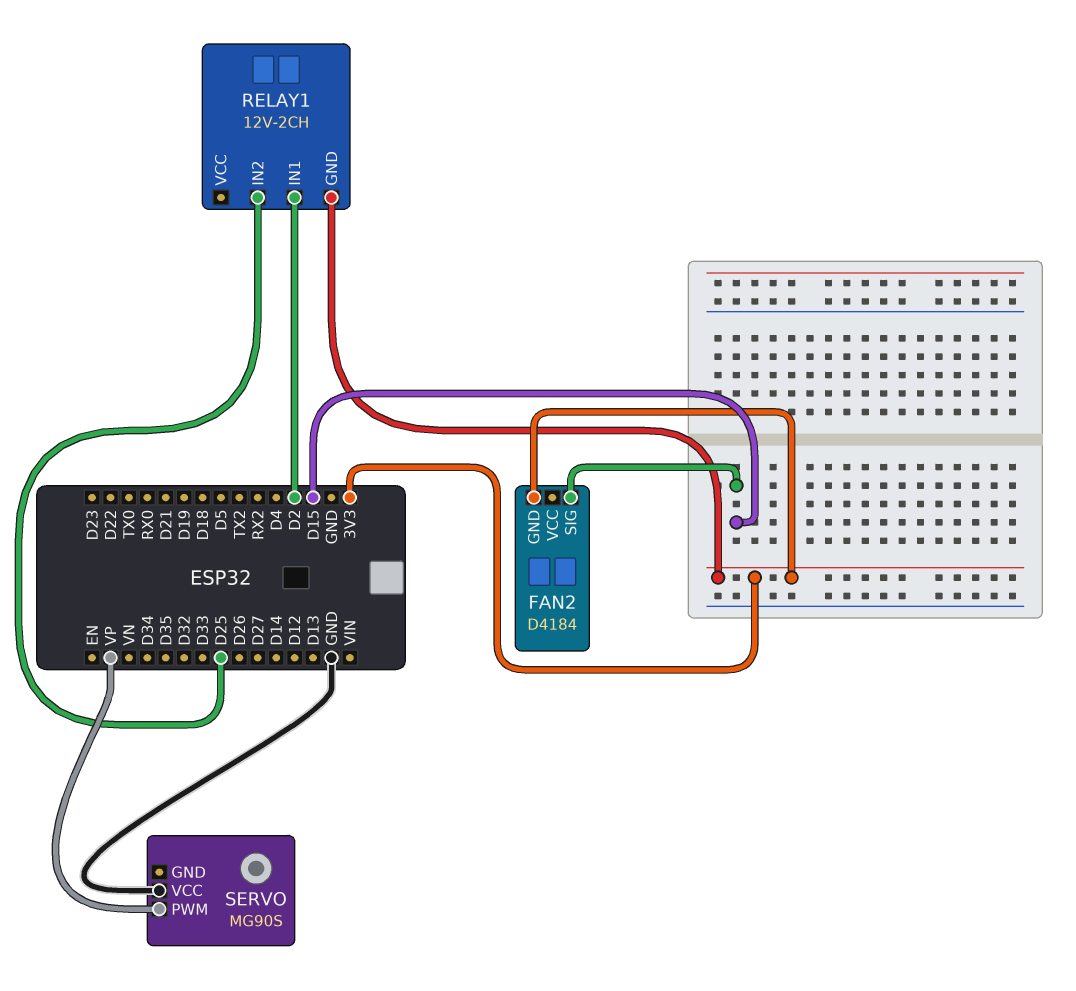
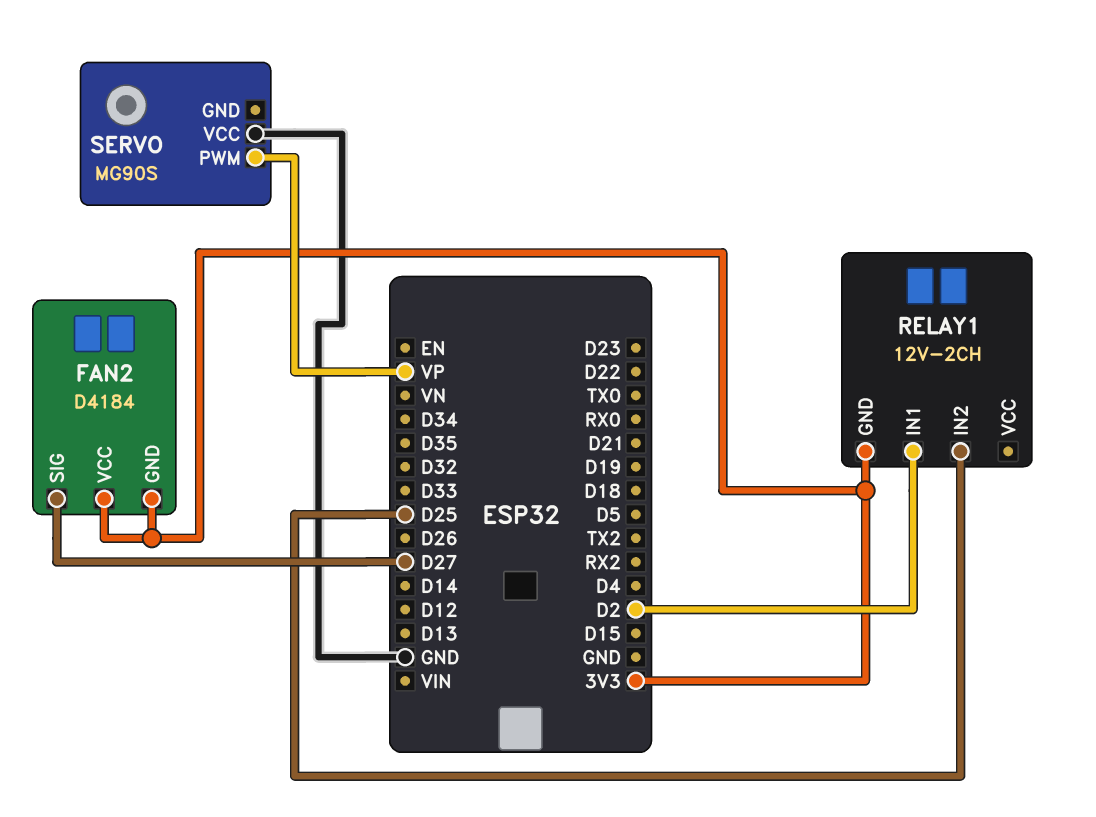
FAN2 pin SIG: D15 -> D27
FAN2 pin VCC: none -> 3V3

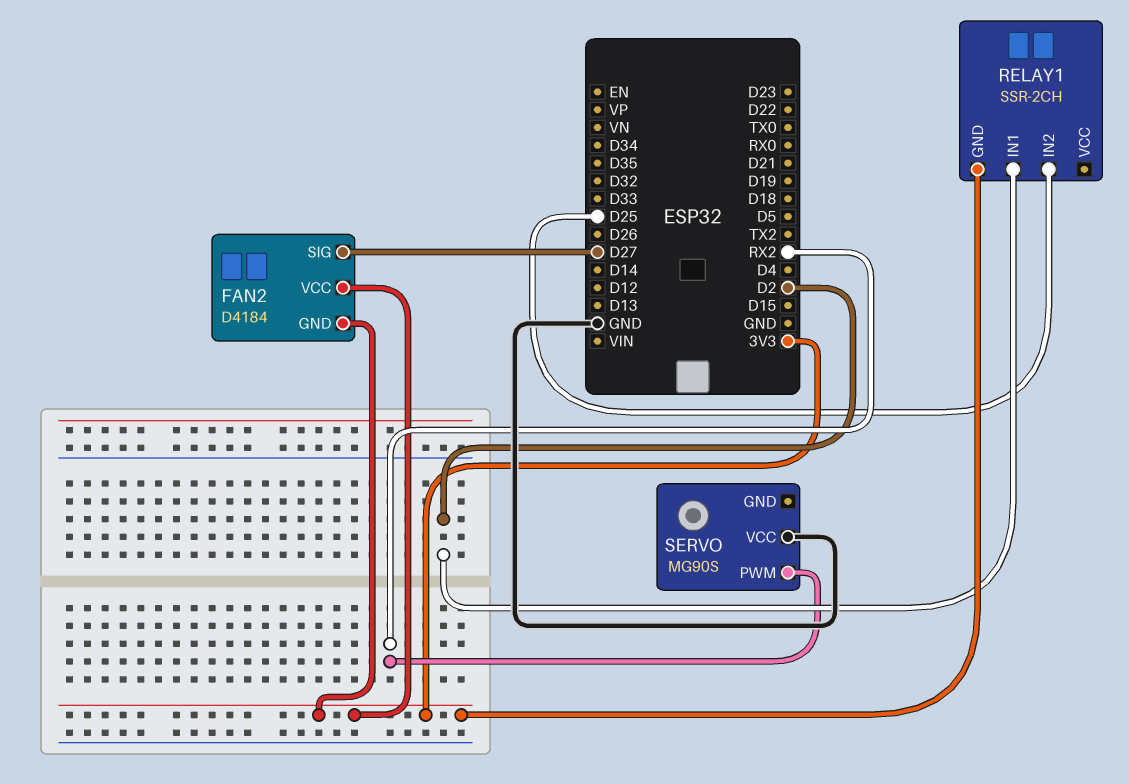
RELAY1: 12V-2CH -> SSR-2CH
SERVO pin PWM: VP -> RX2

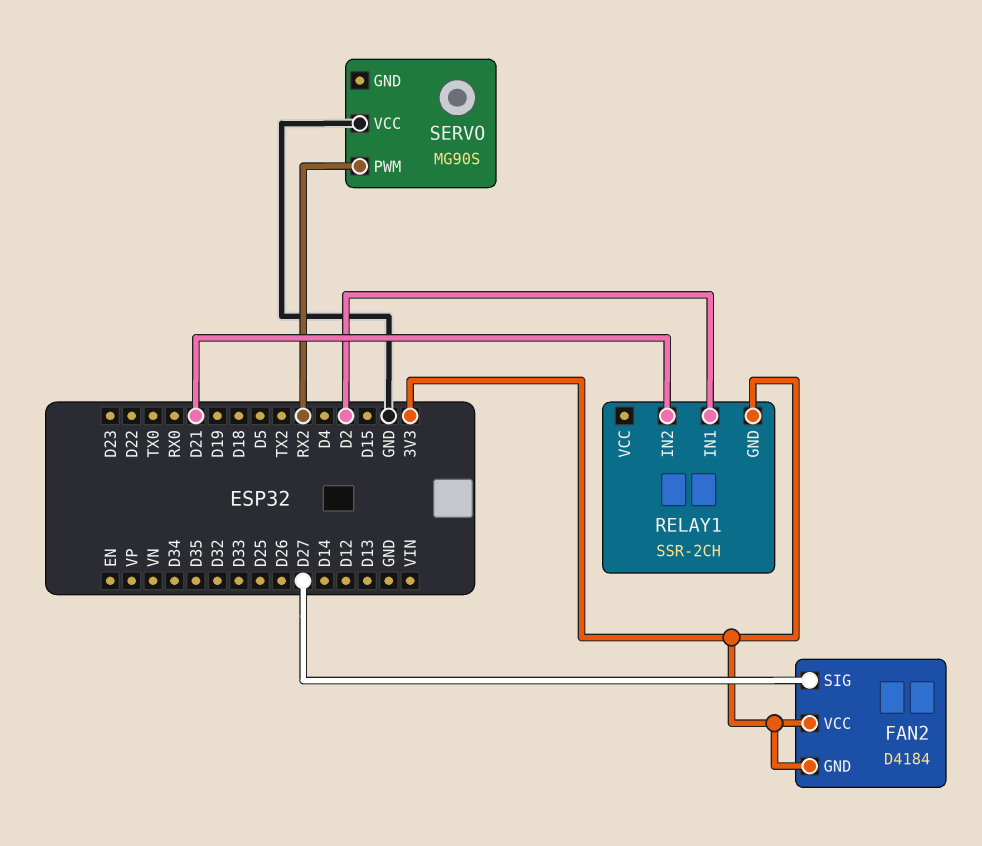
RELAY1 pin IN2: D25 -> D21

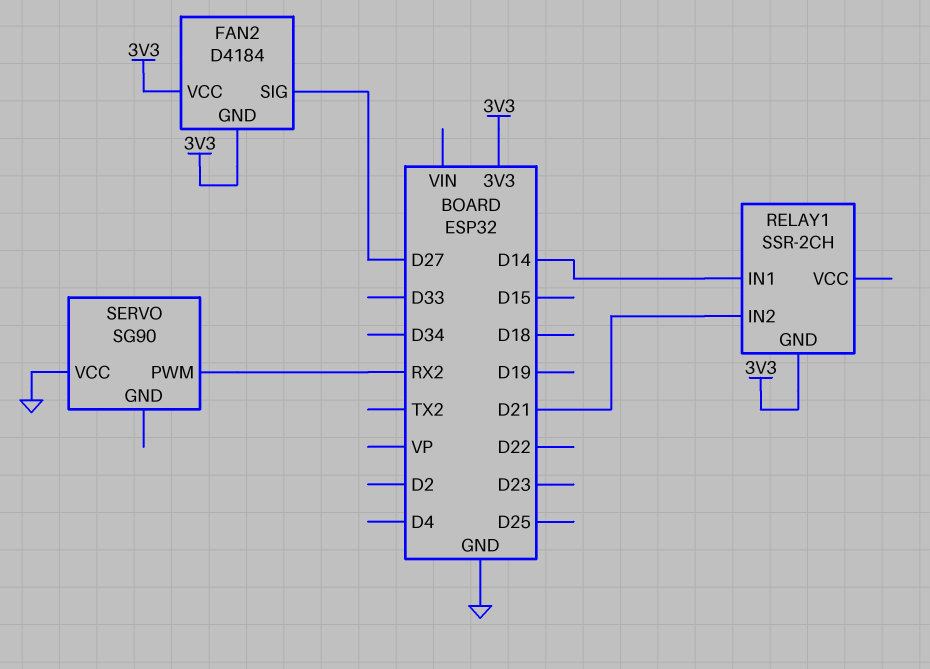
RELAY1 pin IN1: D2 -> D14
SERVO: MG90S -> SG90

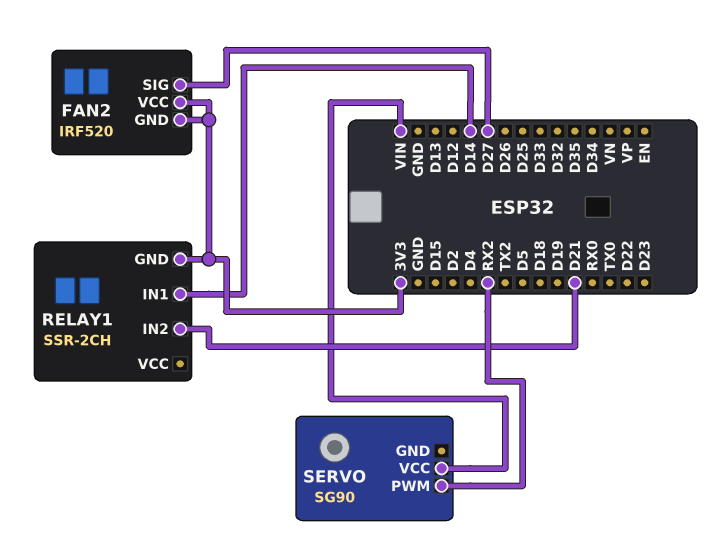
FAN2: D4184 -> IRF520
SERVO pin VCC: GND -> VIN

